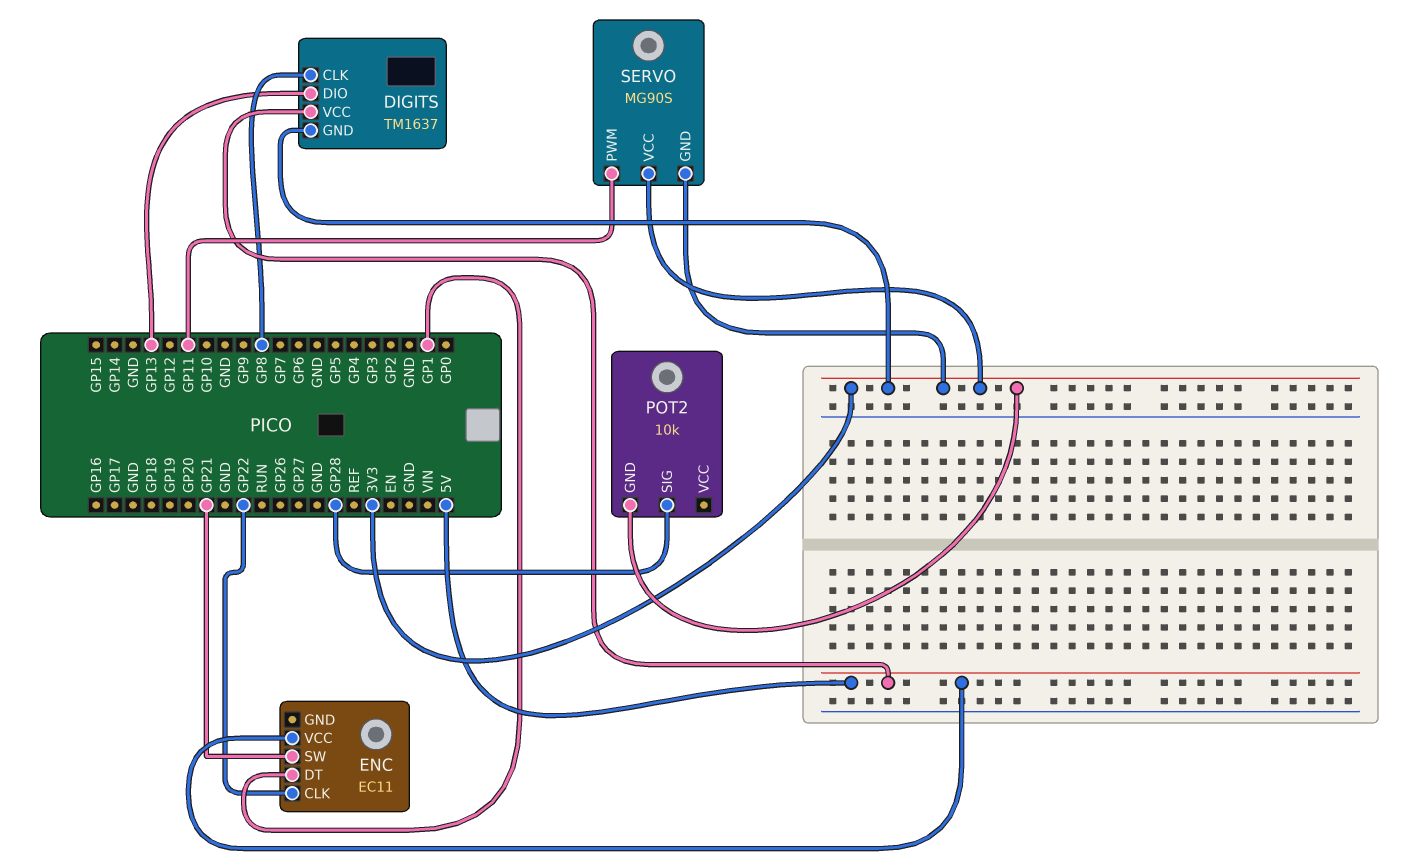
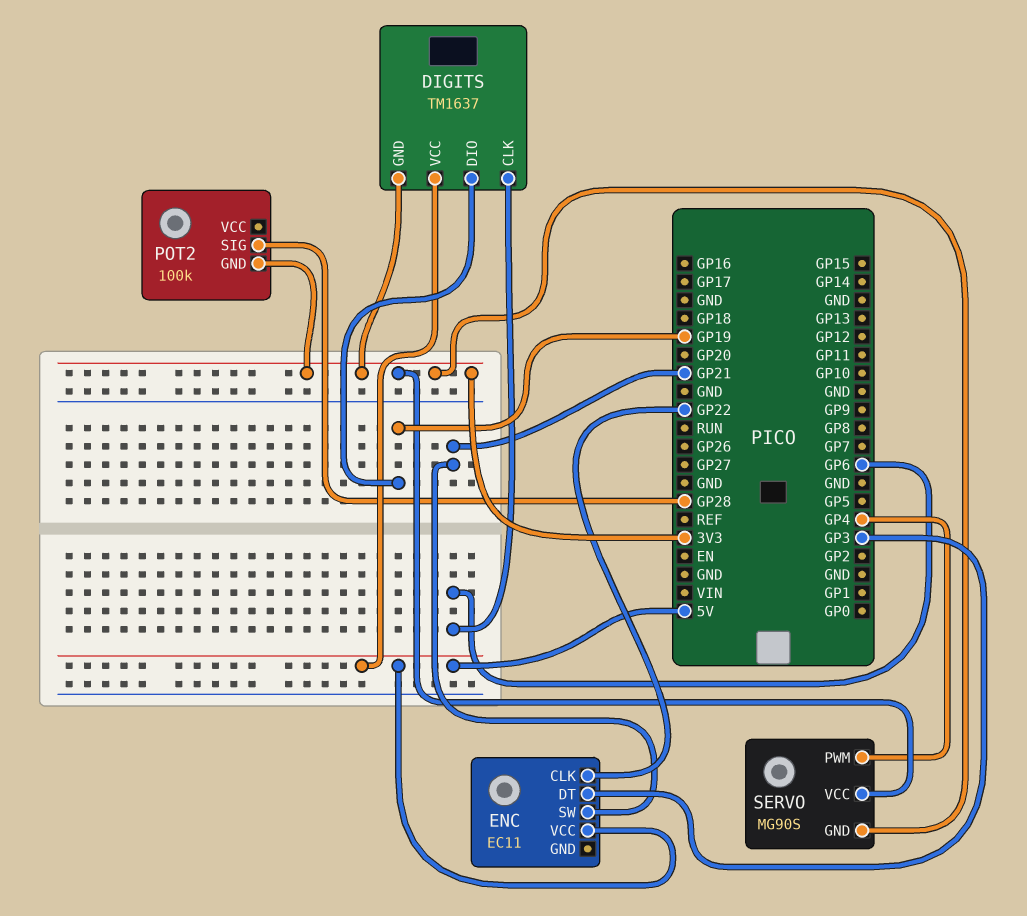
DIGITS pin CLK: GP8 -> GP6
DIGITS pin DIO: GP13 -> GP19
ENC pin DT: GP1 -> GP3
POT2: 10k -> 100k
SERVO pin PWM: GP11 -> GP4

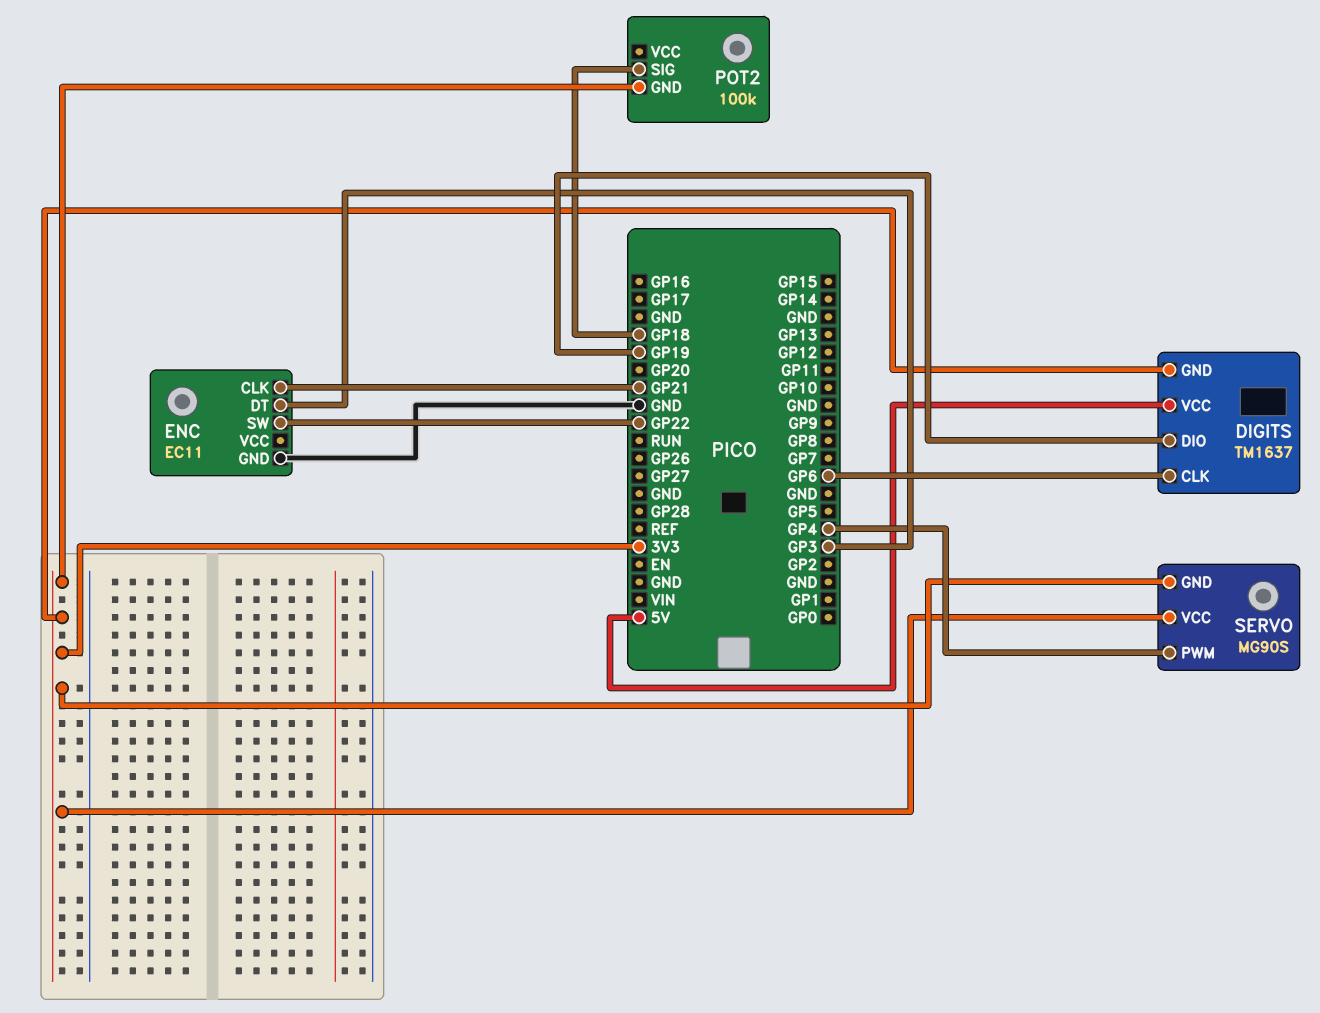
ENC pin CLK: GP22 -> GP21
ENC pin GND: none -> GND
ENC pin SW: GP21 -> GP22
ENC pin VCC: 5V -> none
POT2 pin SIG: GP28 -> GP18

